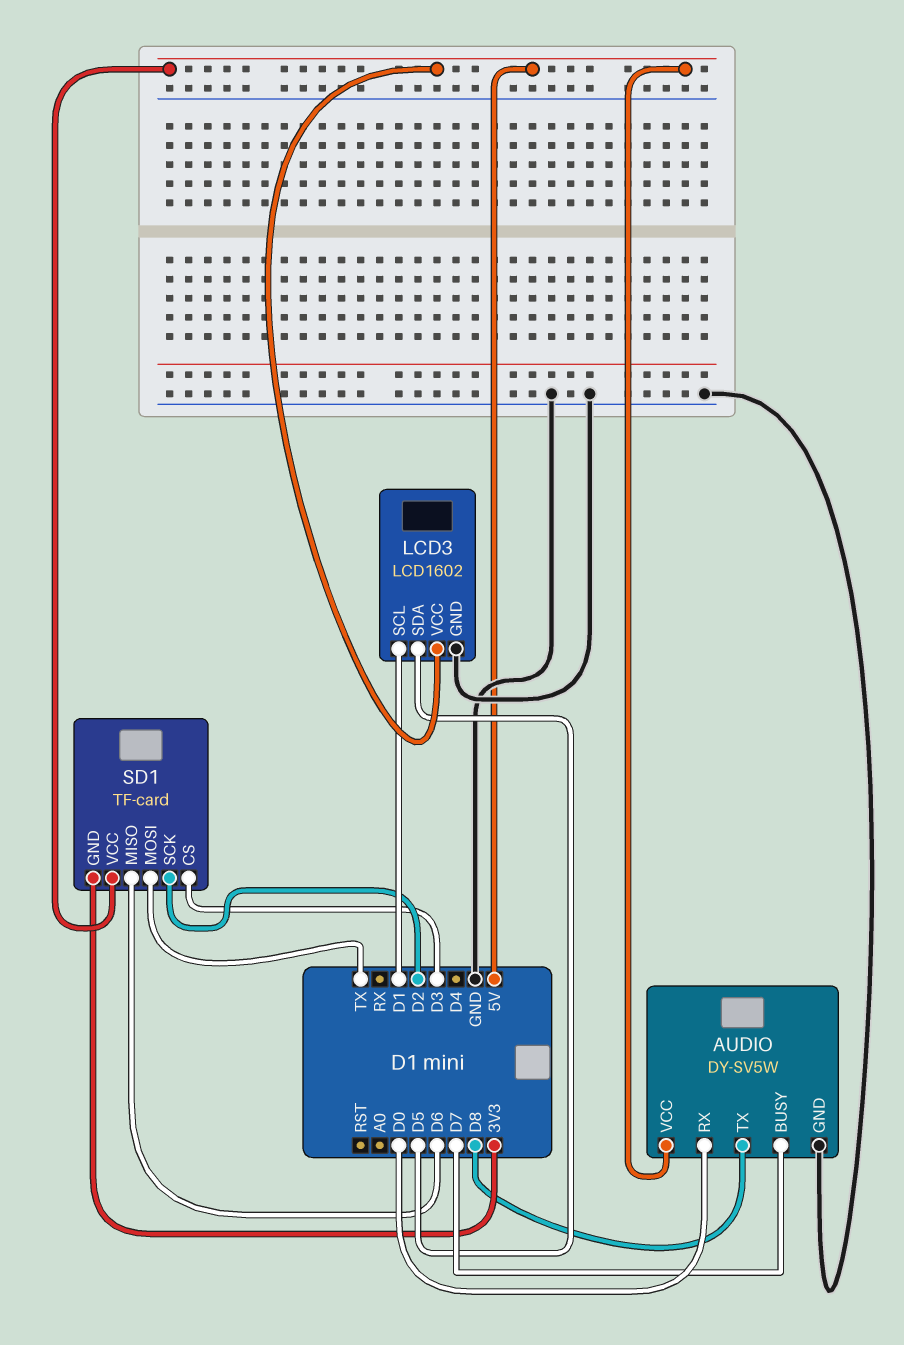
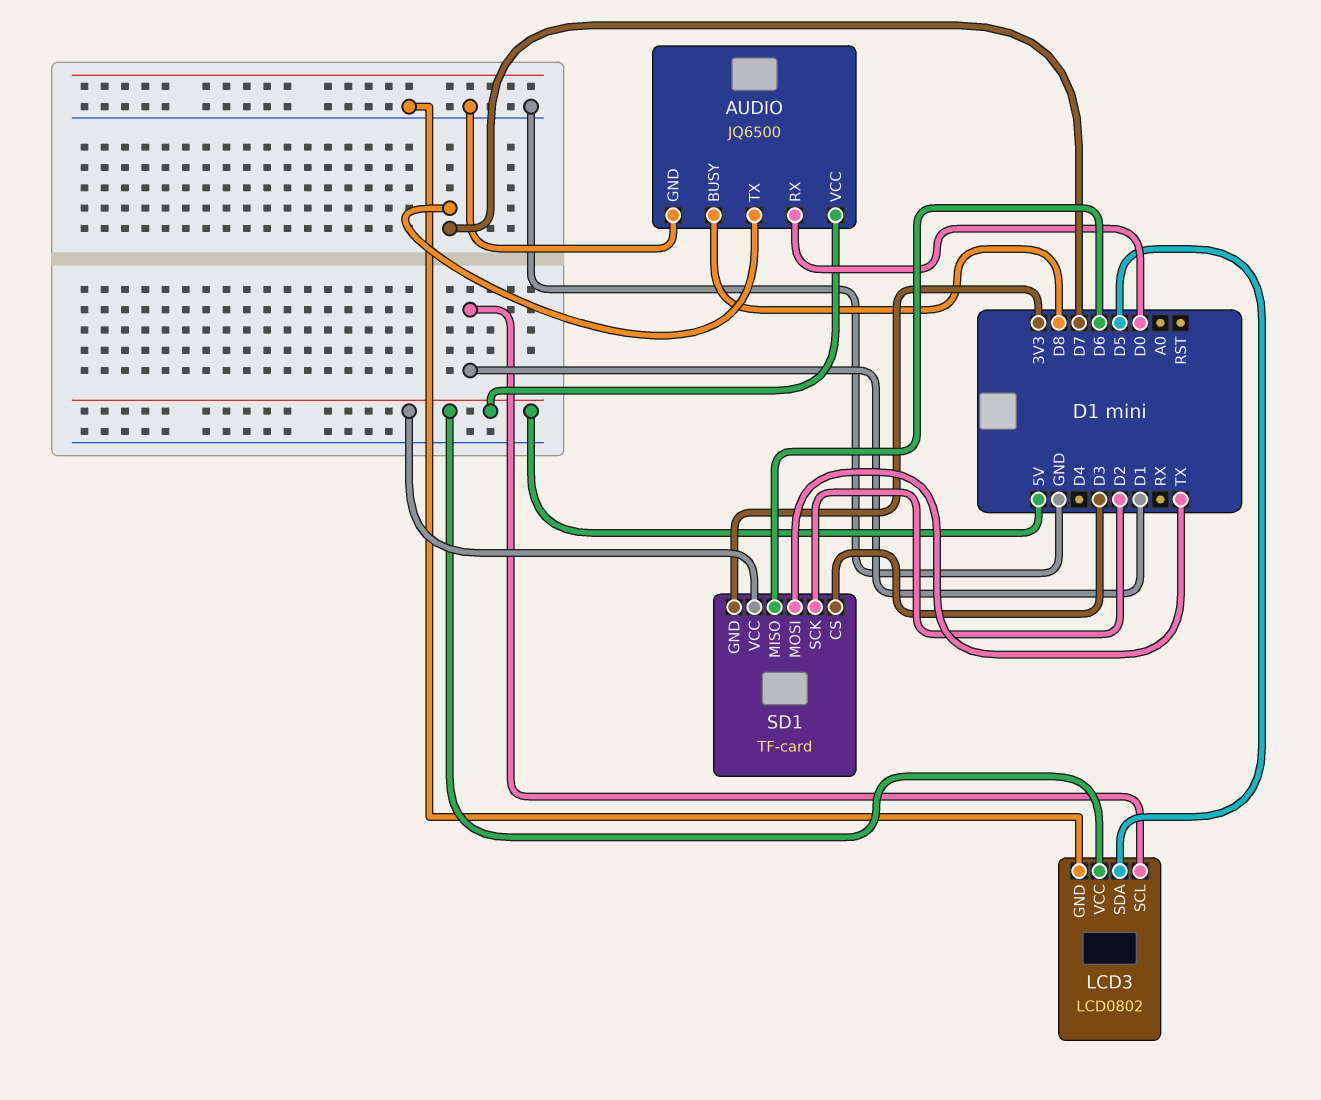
AUDIO: DY-SV5W -> JQ6500
AUDIO pin BUSY: D7 -> D8
AUDIO pin TX: D8 -> D7
LCD3: LCD1602 -> LCD0802

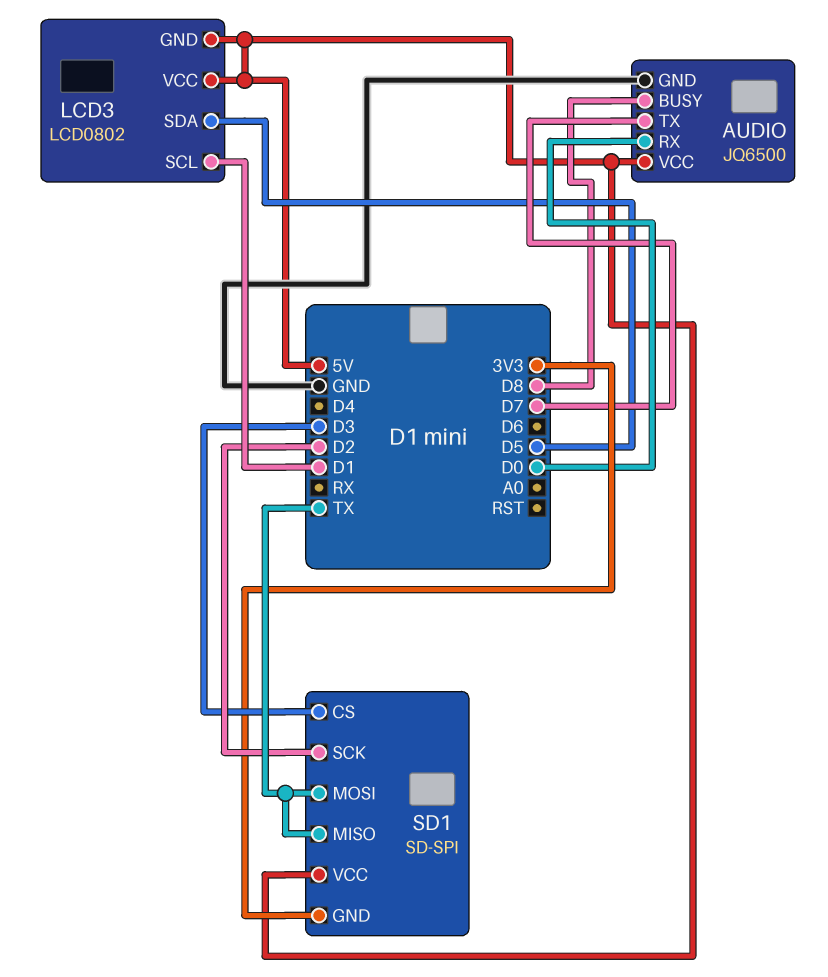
LCD3 pin GND: GND -> 5V
SD1: TF-card -> SD-SPI
SD1 pin MISO: D6 -> TX

